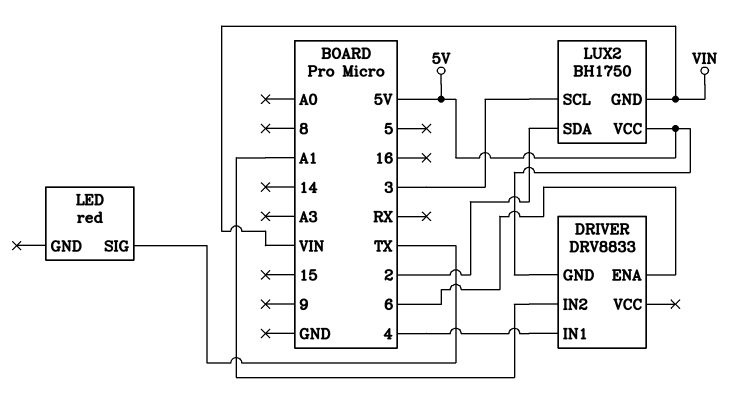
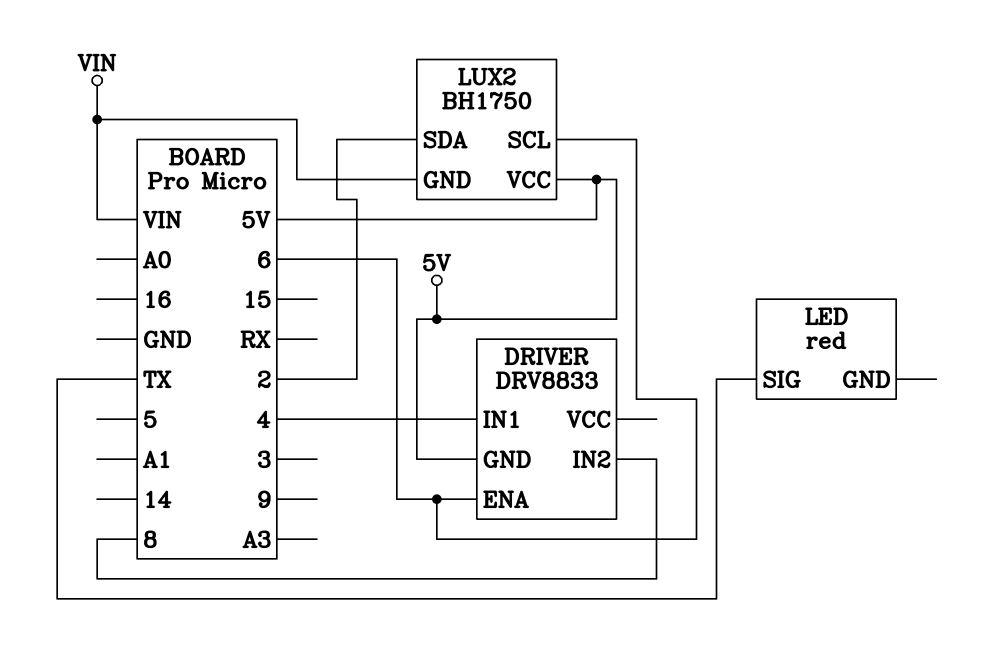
DRIVER pin IN2: A1 -> 8
LUX2 pin SCL: 3 -> 6

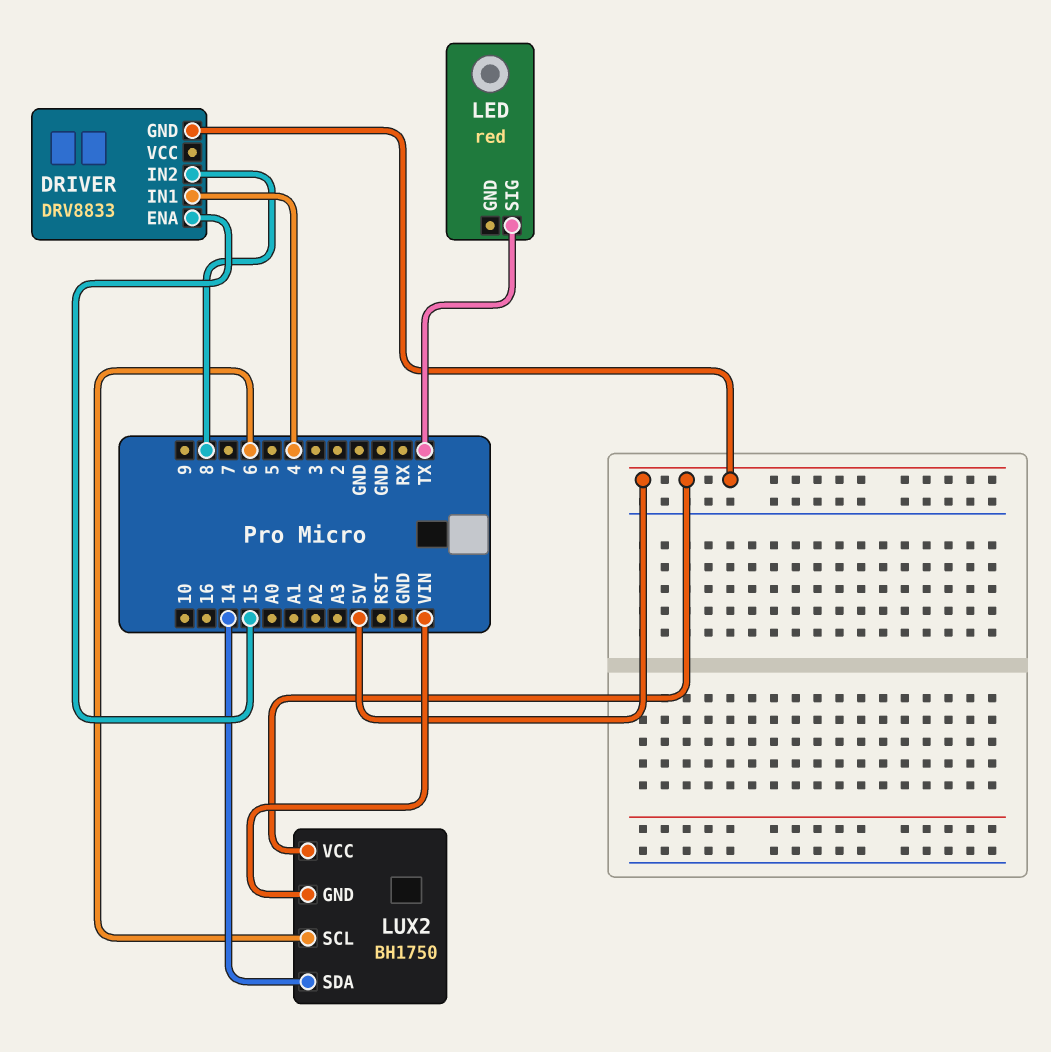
DRIVER pin ENA: 6 -> 15
LUX2 pin SDA: 2 -> 14

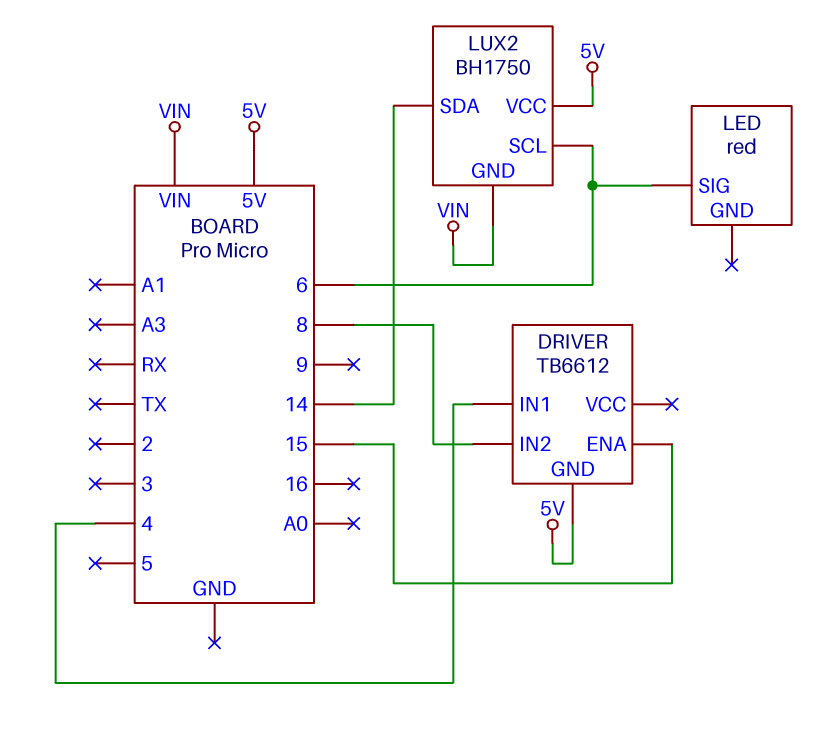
DRIVER: DRV8833 -> TB6612
LED pin SIG: TX -> 6

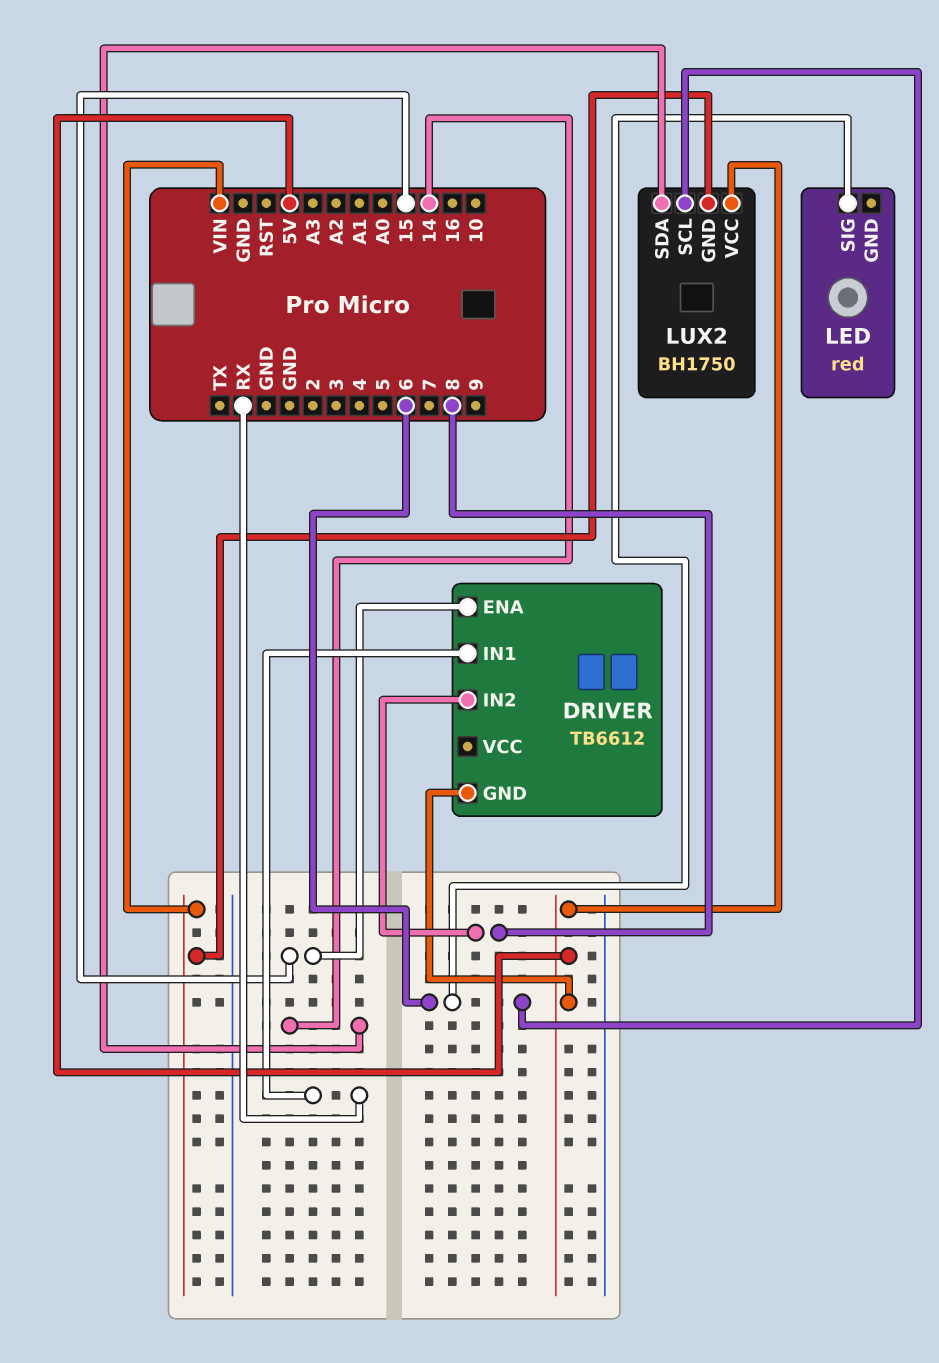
DRIVER pin IN1: 4 -> RX

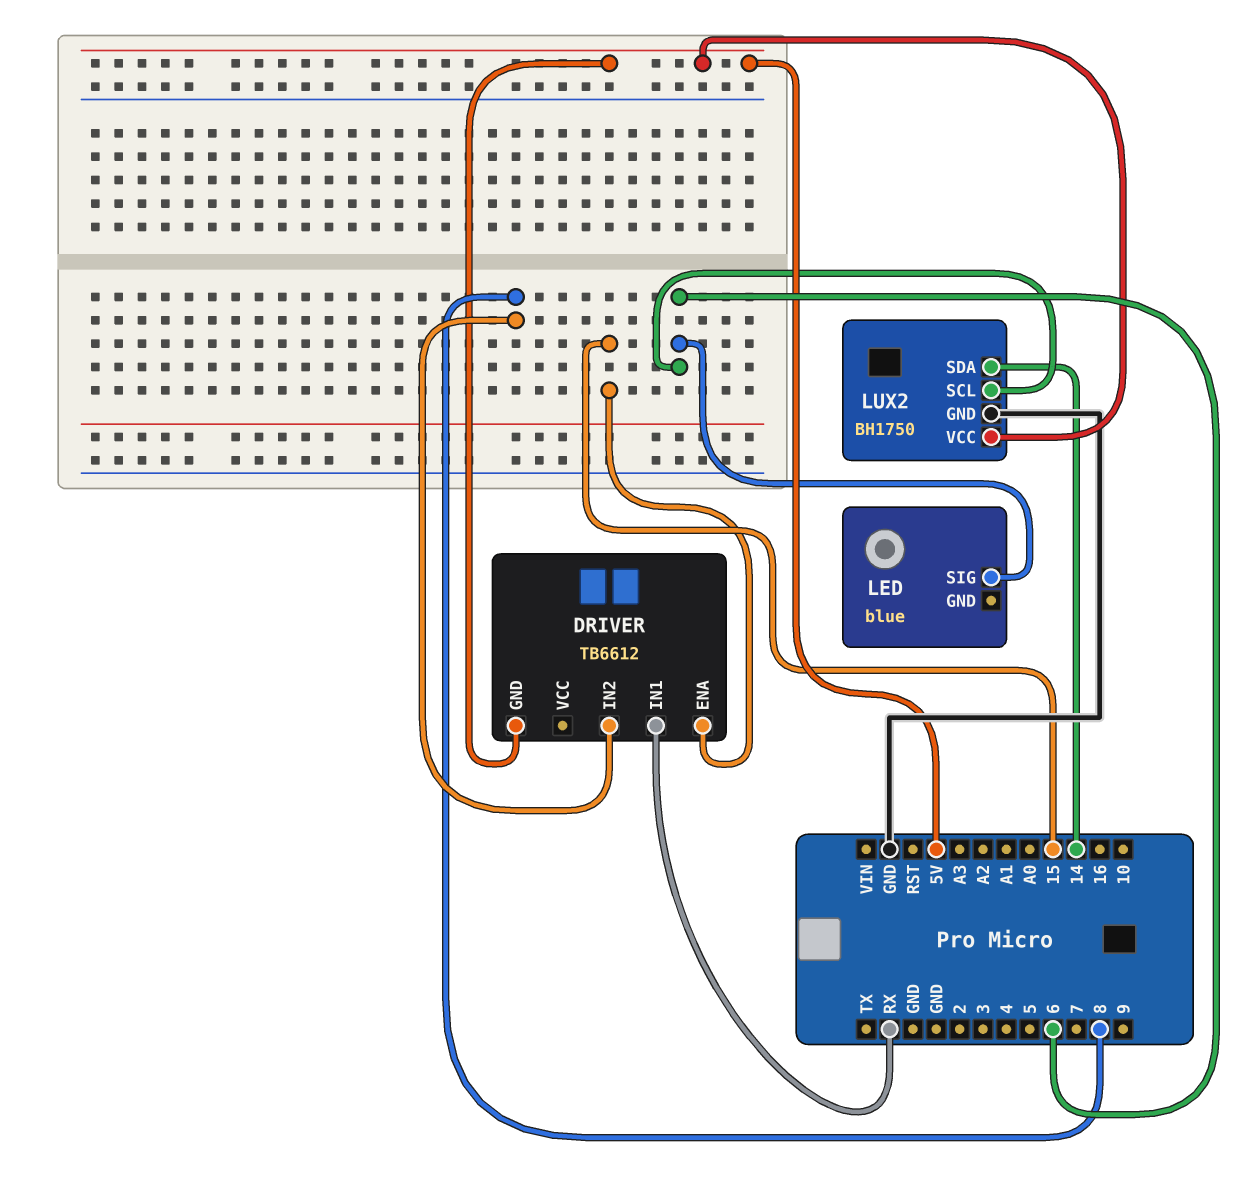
LED: red -> blue
LUX2 pin GND: VIN -> GND

